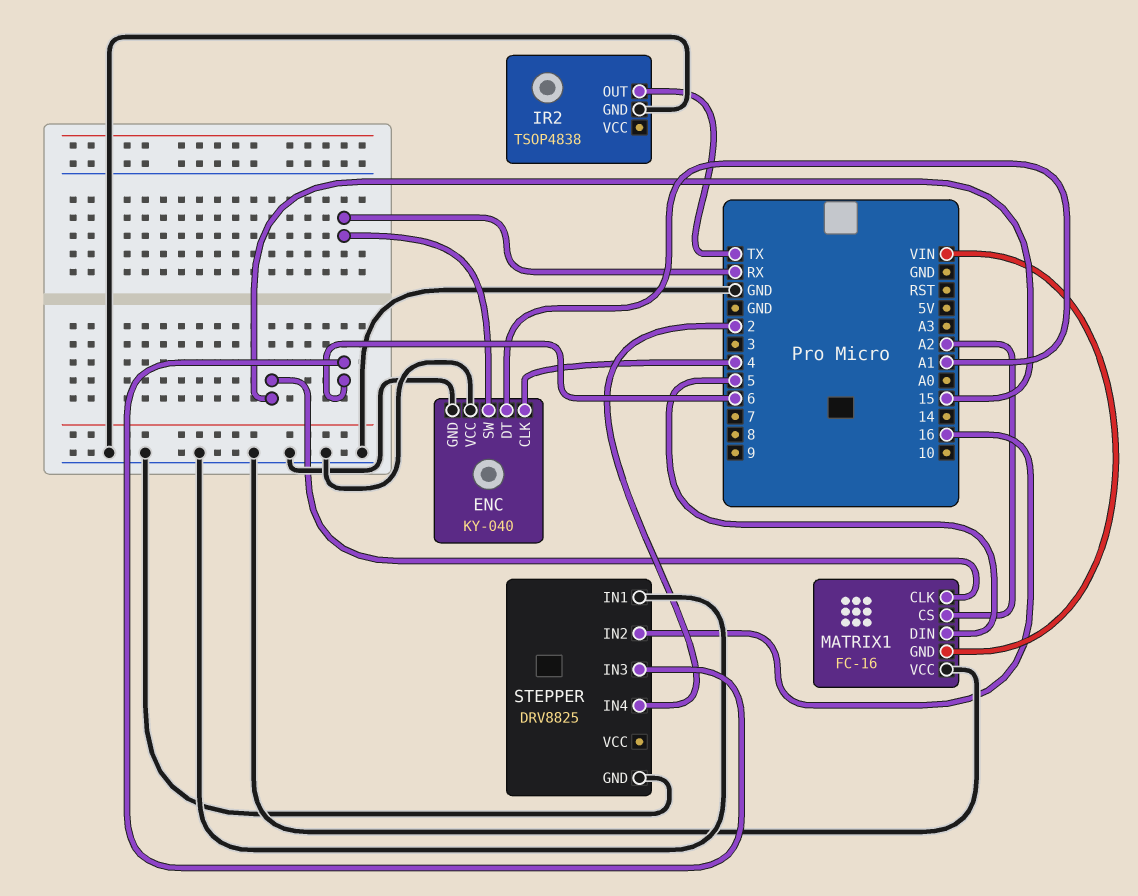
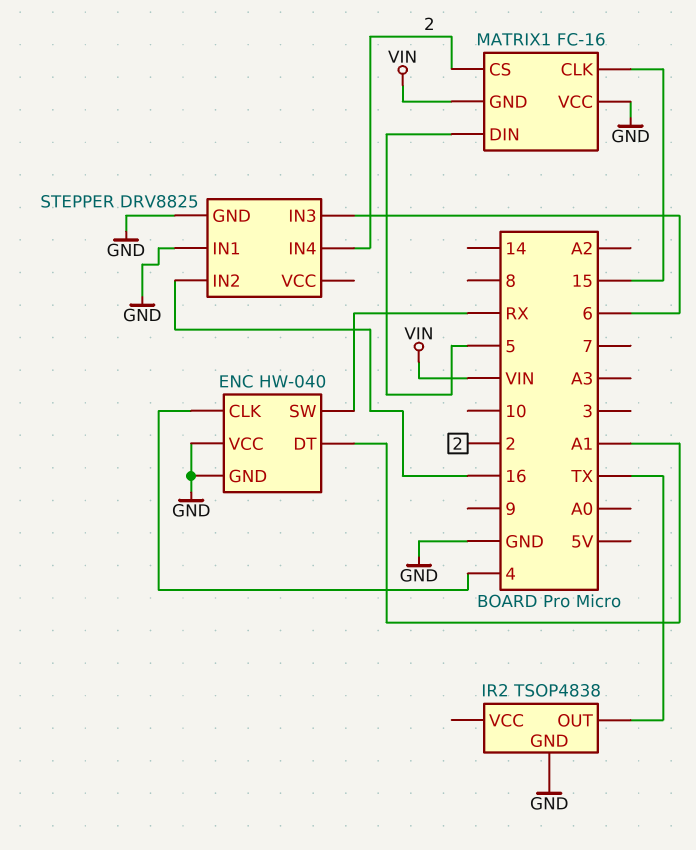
ENC: KY-040 -> HW-040
MATRIX1 pin CS: A2 -> 2

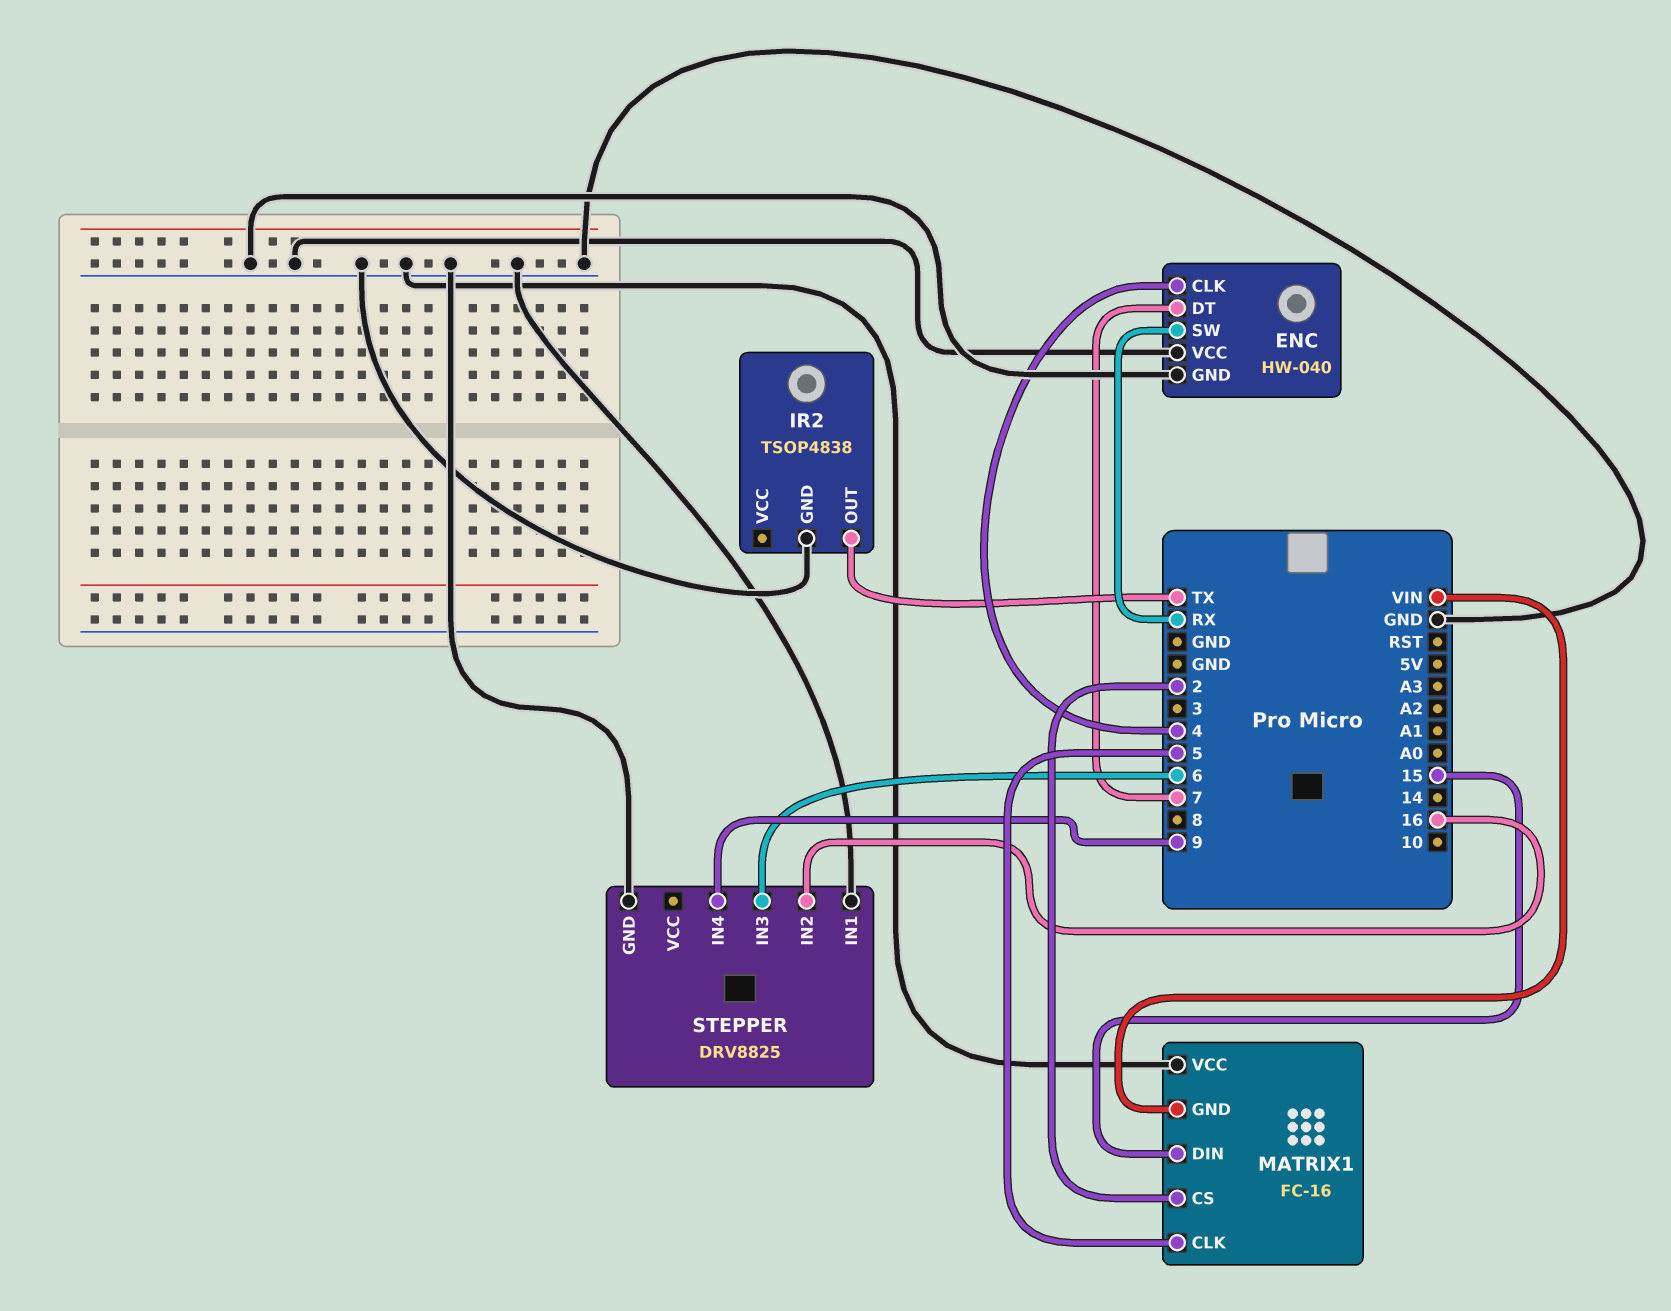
ENC pin DT: A1 -> 7
MATRIX1 pin CLK: 15 -> 5
MATRIX1 pin DIN: 5 -> 15
STEPPER pin IN4: 2 -> 9

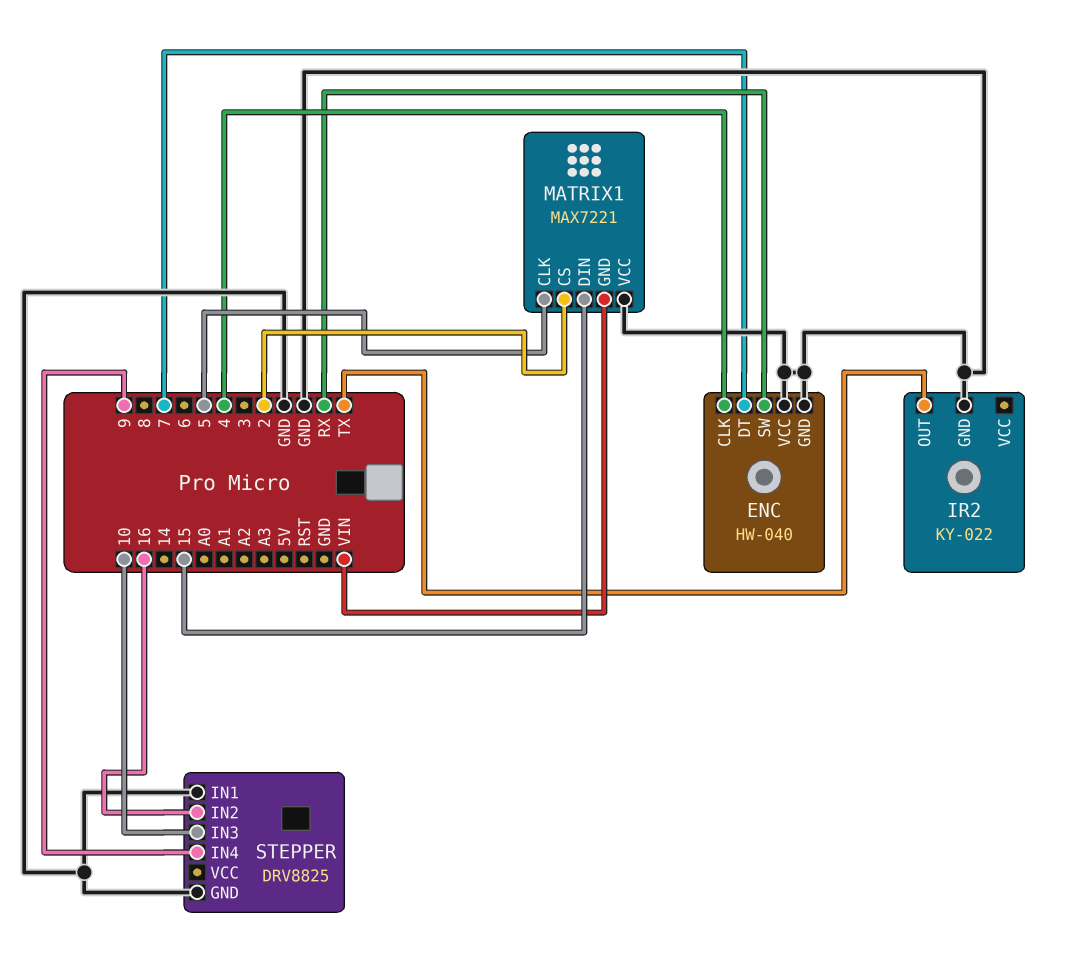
IR2: TSOP4838 -> KY-022
MATRIX1: FC-16 -> MAX7221
STEPPER pin IN3: 6 -> 10

